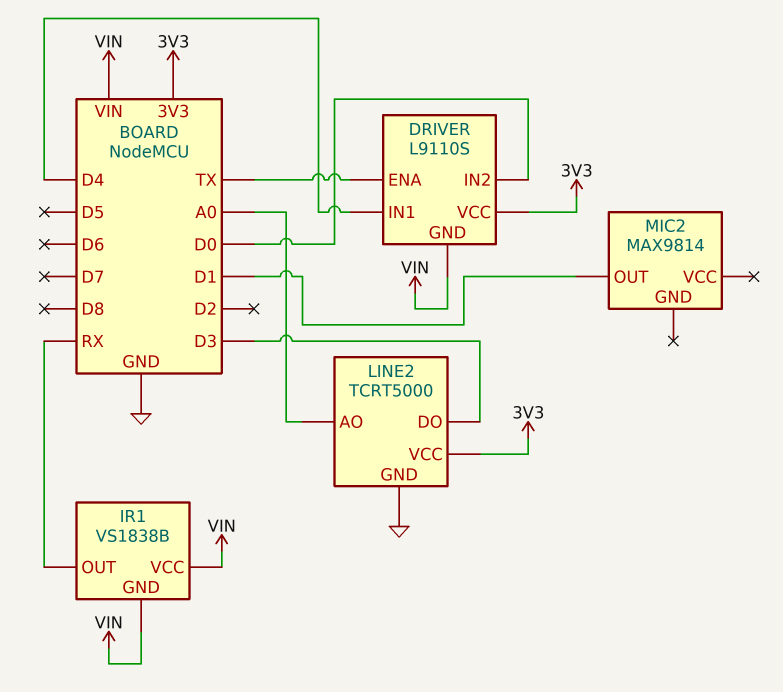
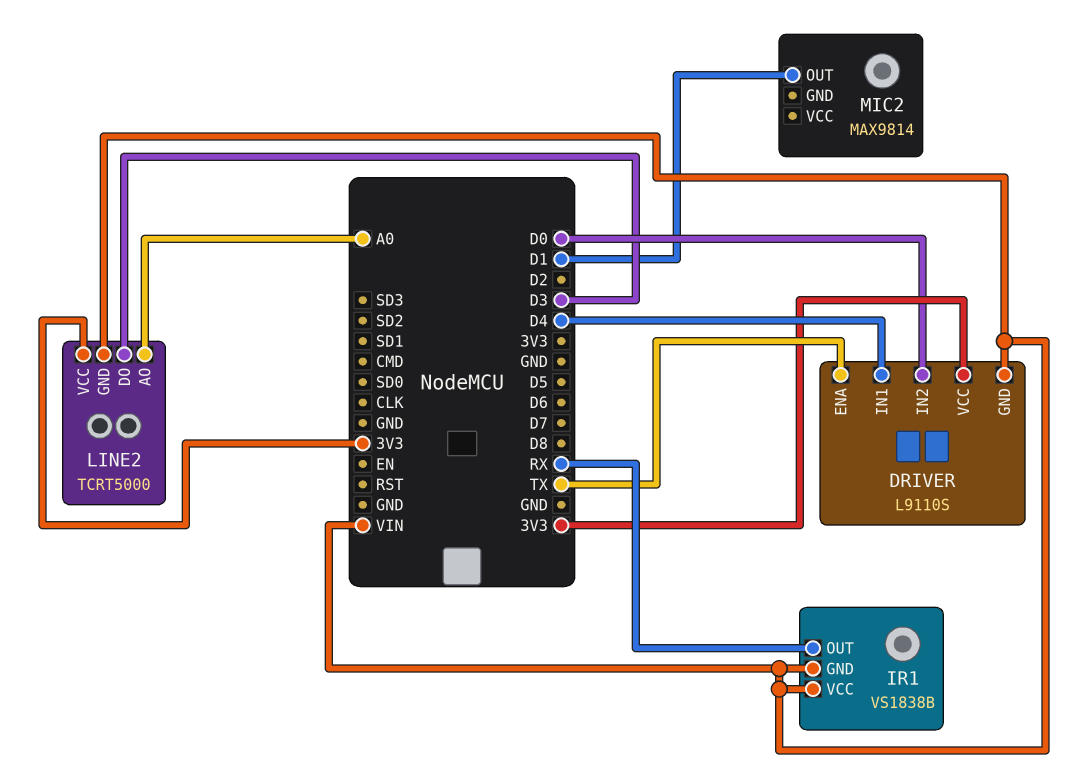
LINE2 pin GND: GND -> VIN

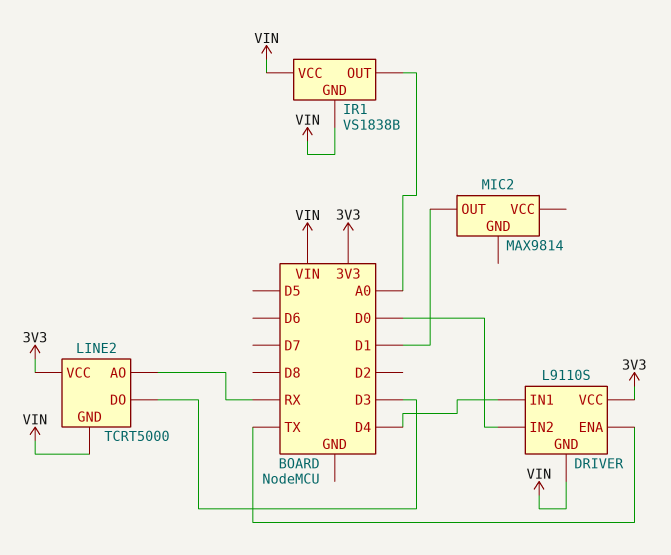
IR1 pin OUT: RX -> A0
LINE2 pin AO: A0 -> RX

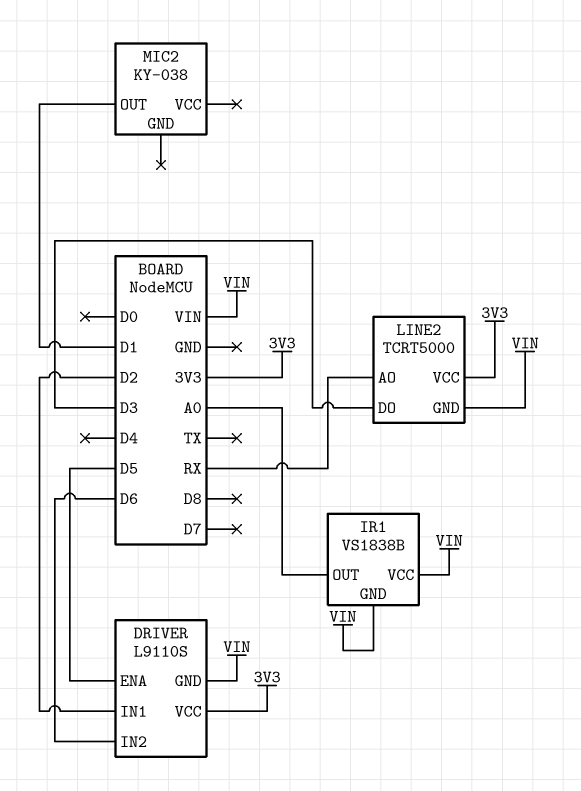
DRIVER pin ENA: TX -> D5
DRIVER pin IN1: D4 -> D2
DRIVER pin IN2: D0 -> D6
MIC2: MAX9814 -> KY-038

